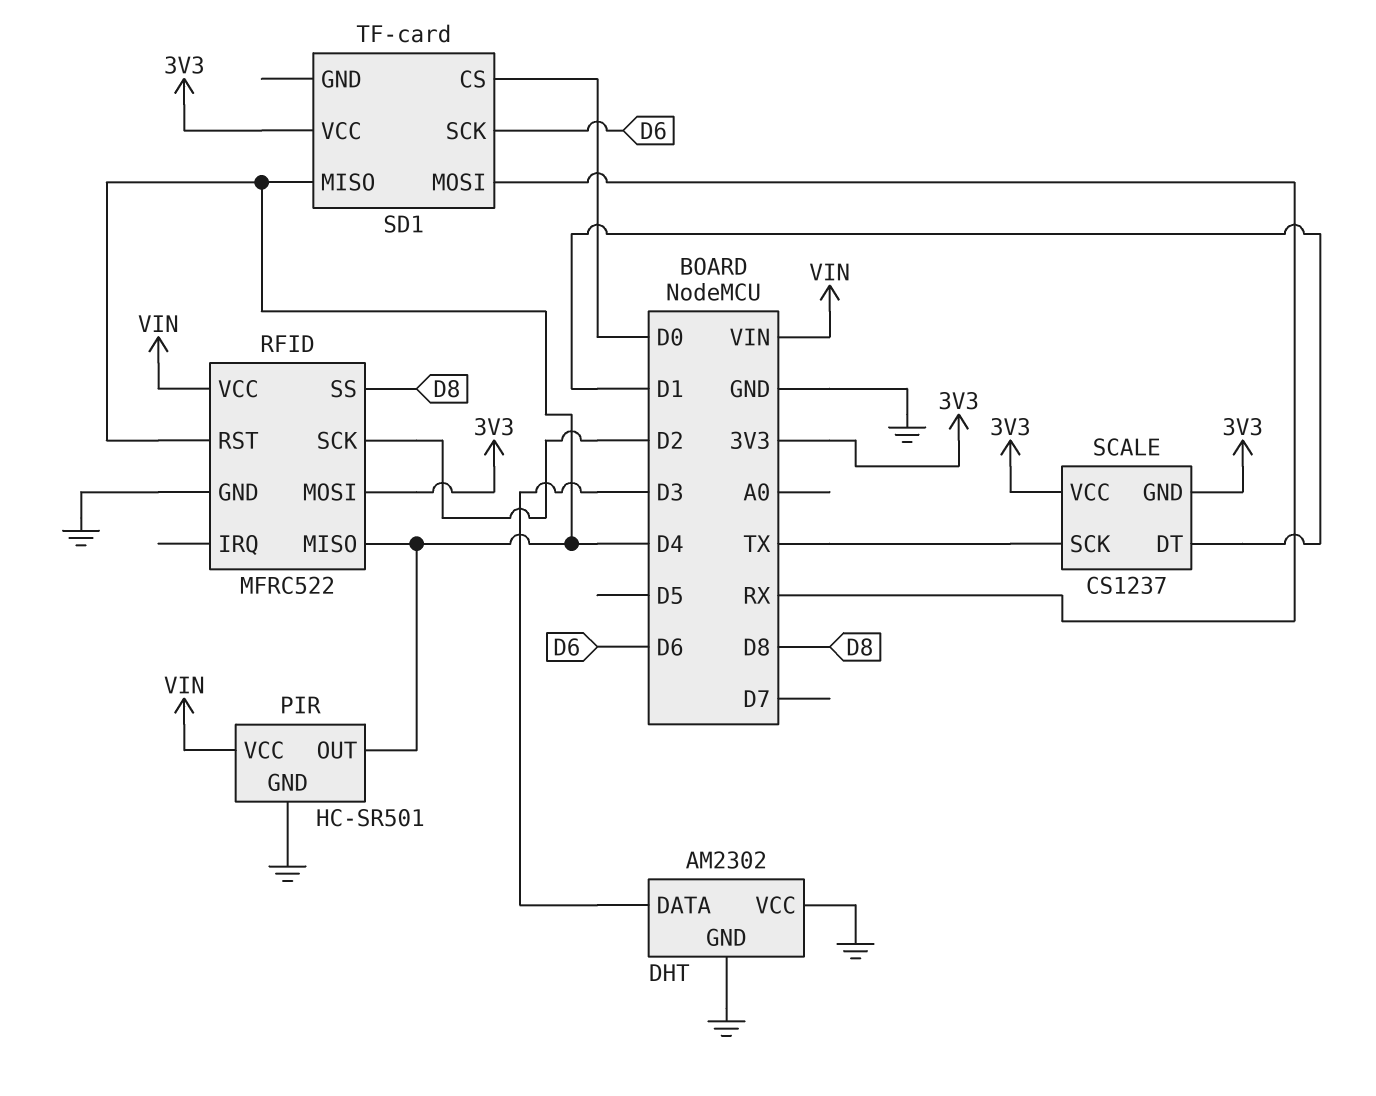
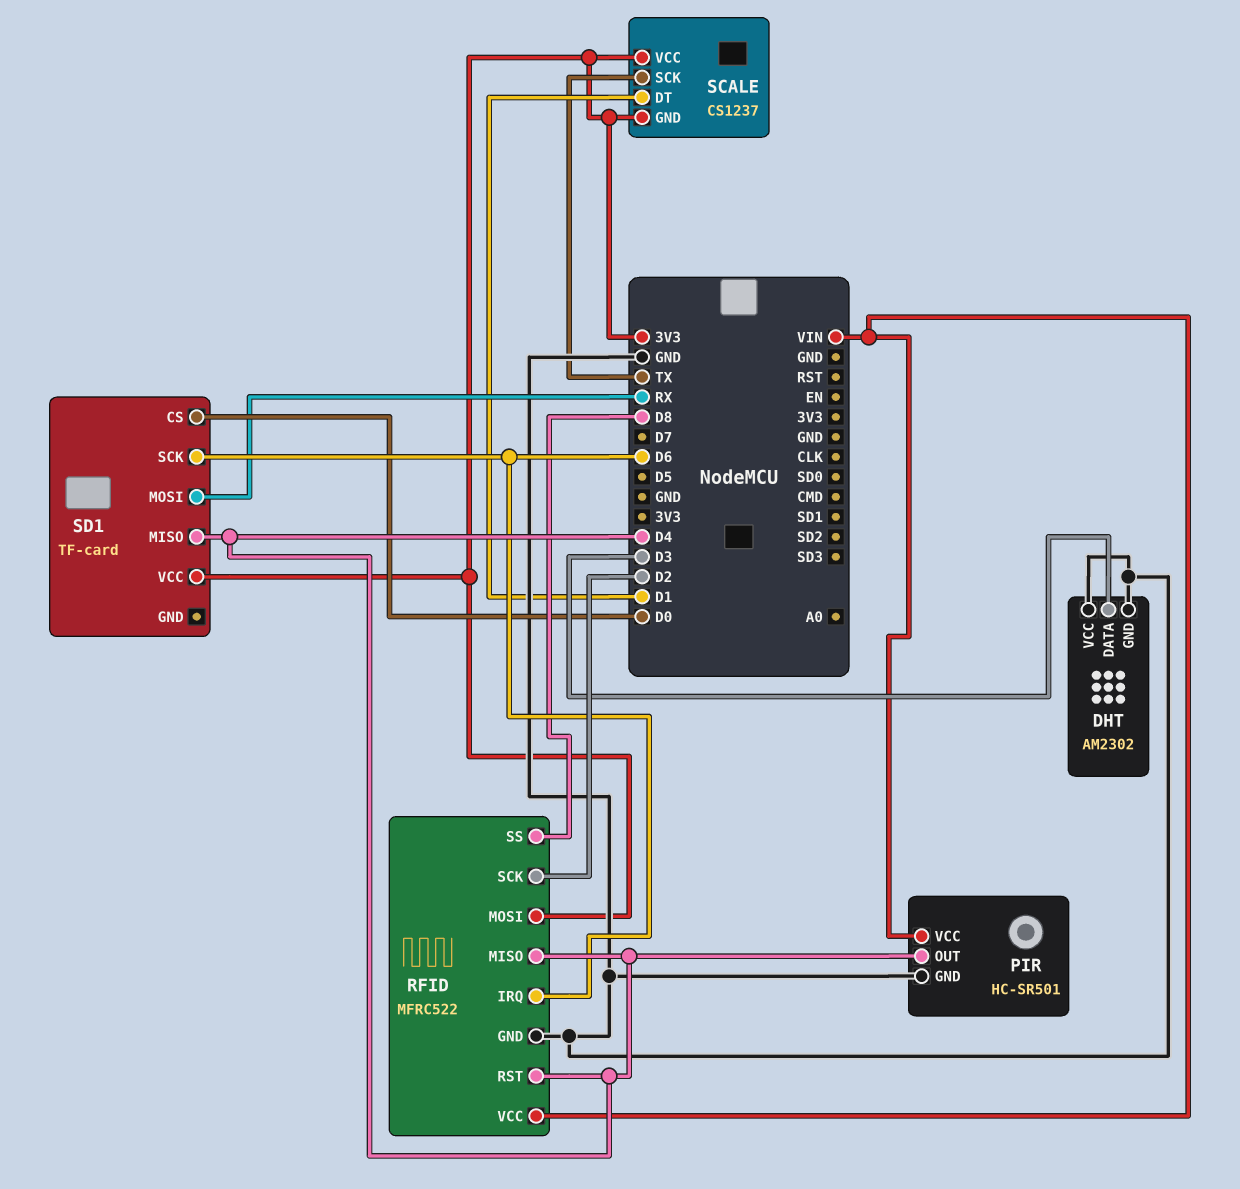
RFID pin IRQ: none -> D6

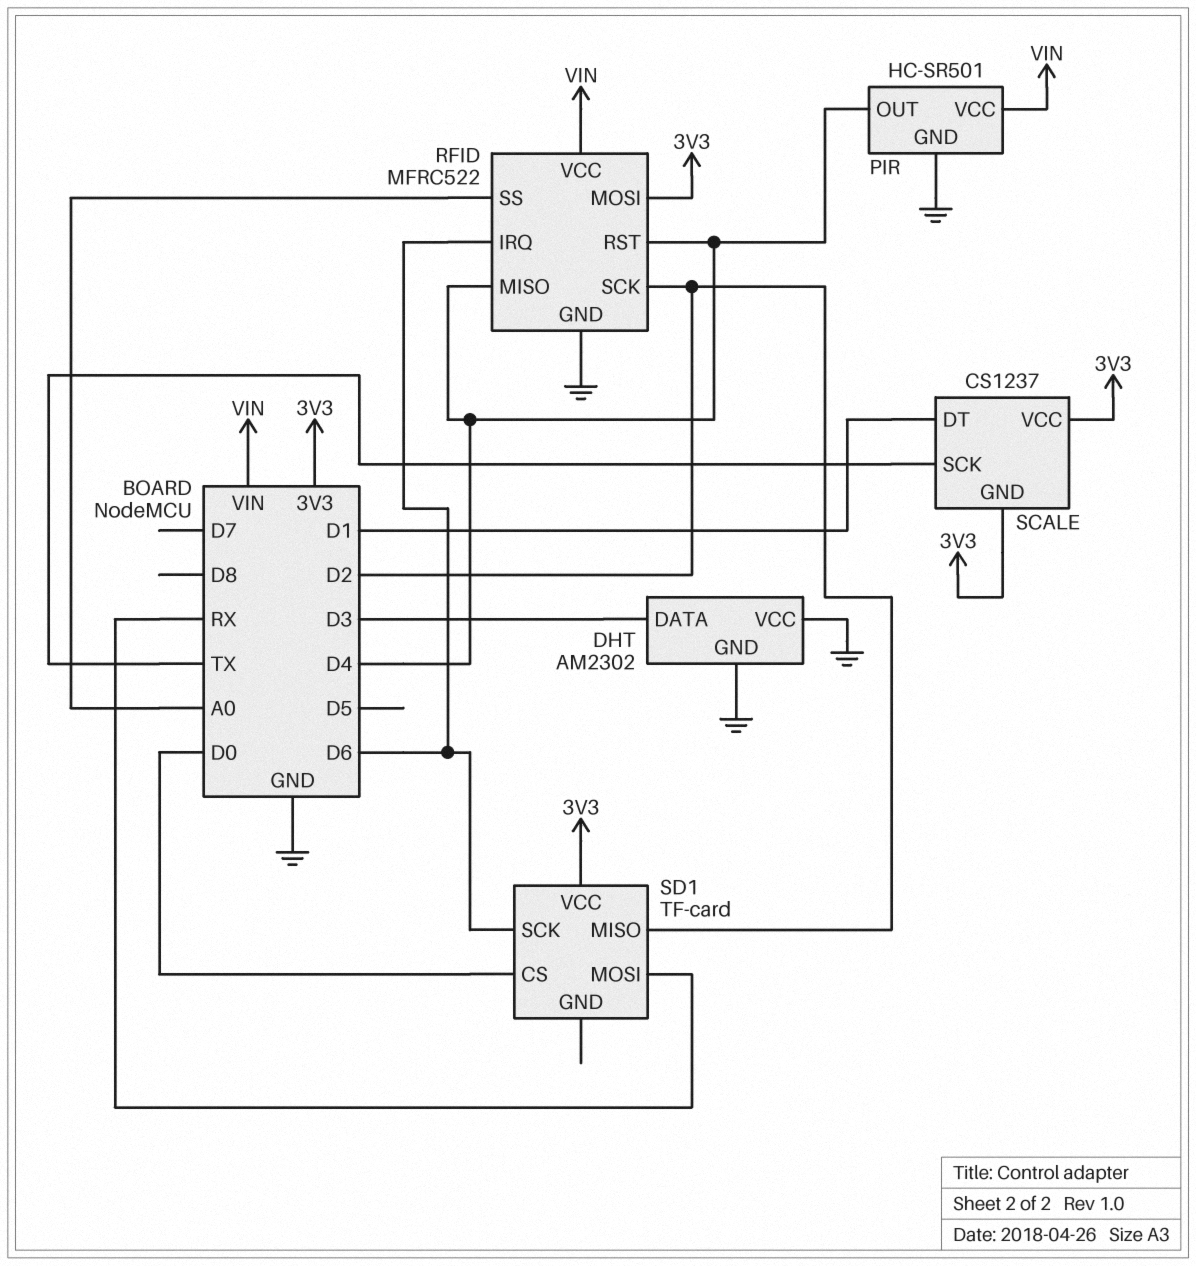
RFID pin SS: D8 -> A0
SD1 pin MISO: D4 -> D2

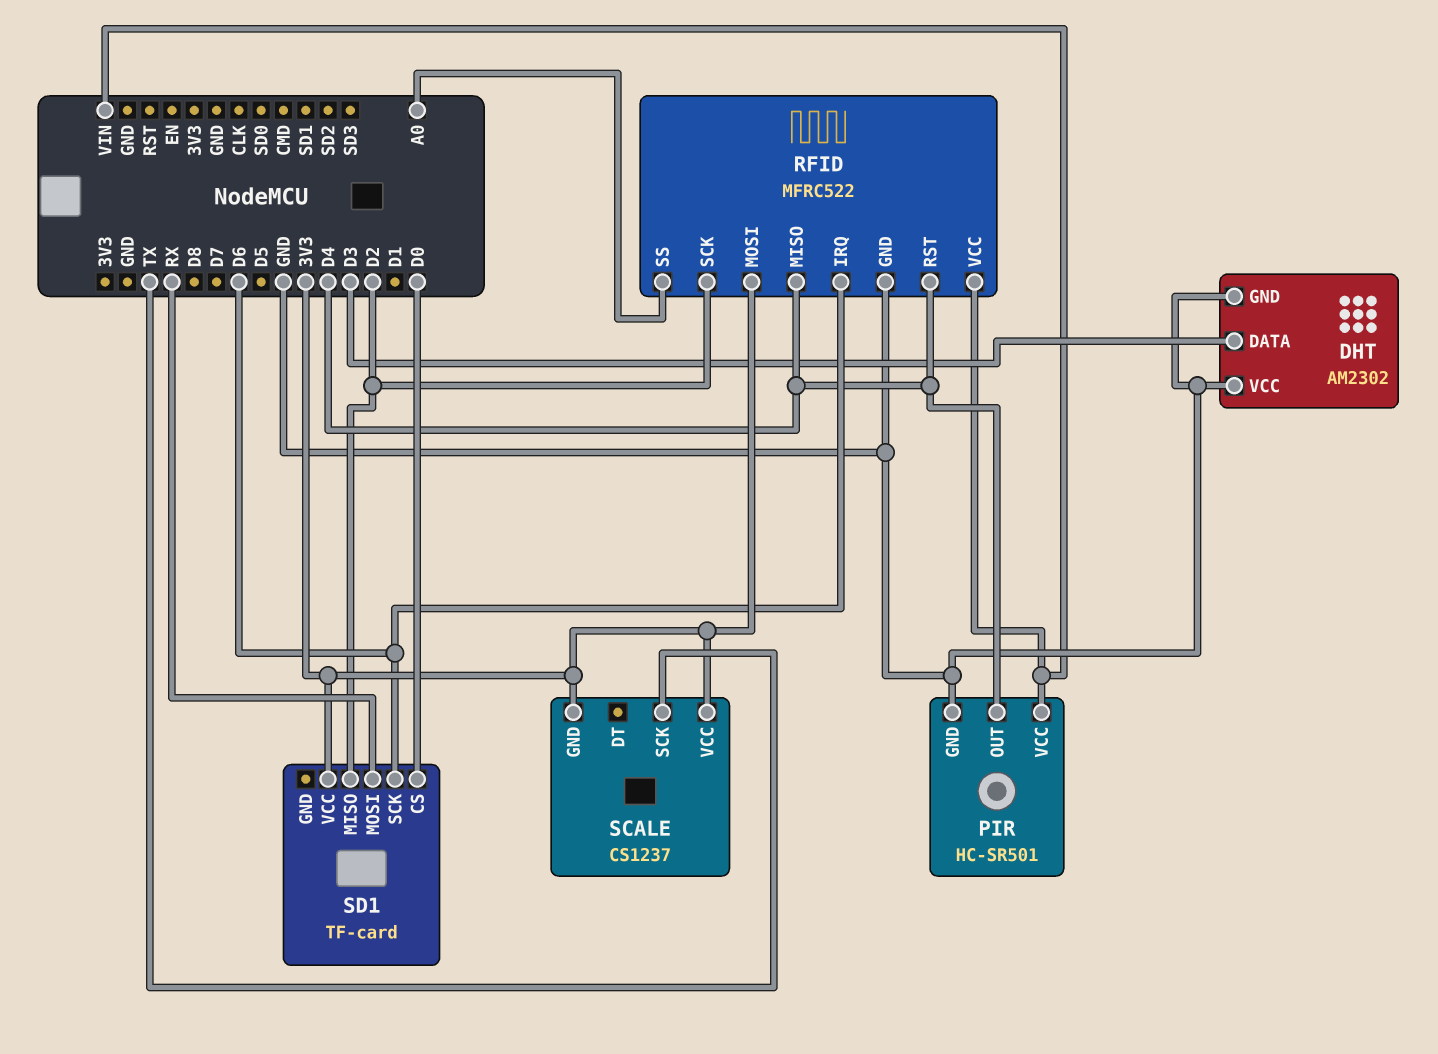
SCALE pin DT: D1 -> none

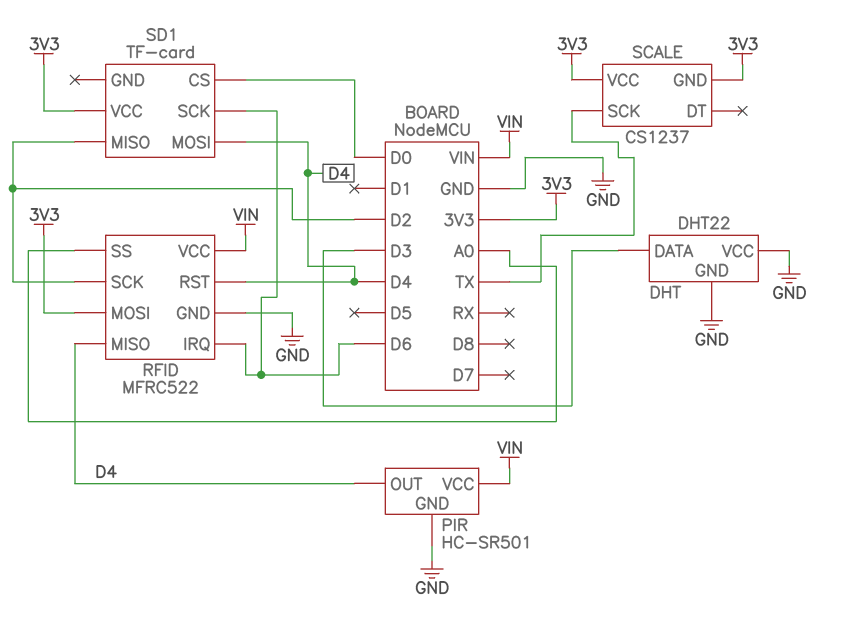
DHT: AM2302 -> DHT22
SD1 pin MOSI: RX -> D4

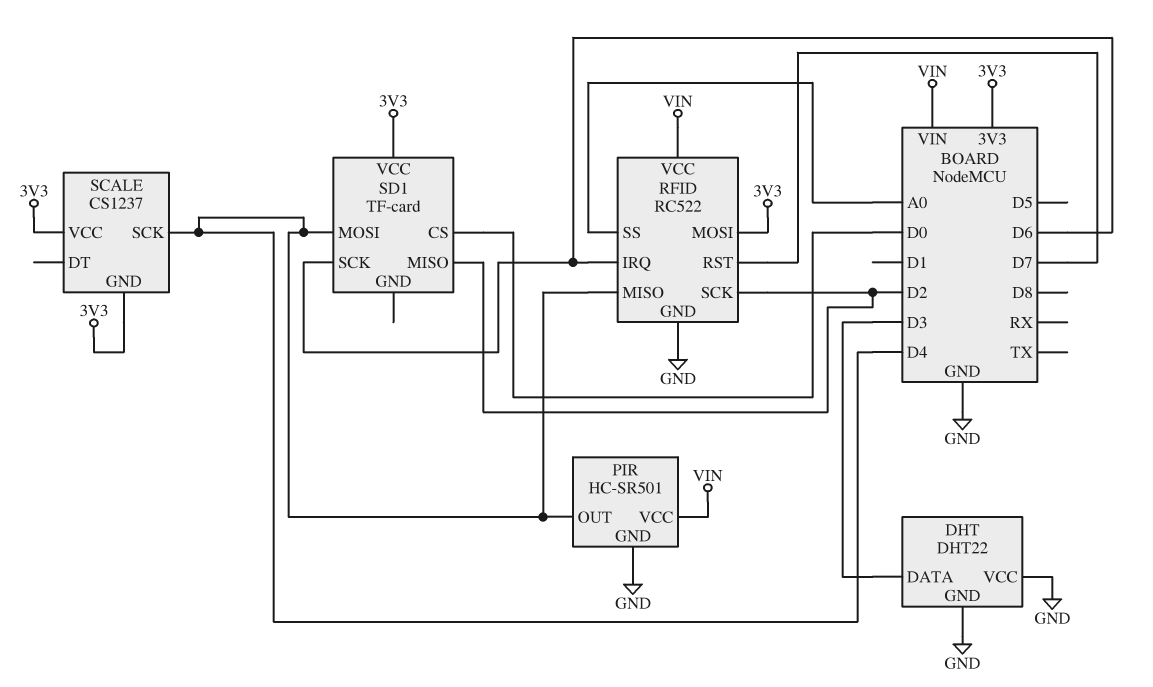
RFID: MFRC522 -> RC522
RFID pin RST: D4 -> D7
SCALE pin SCK: TX -> D4

